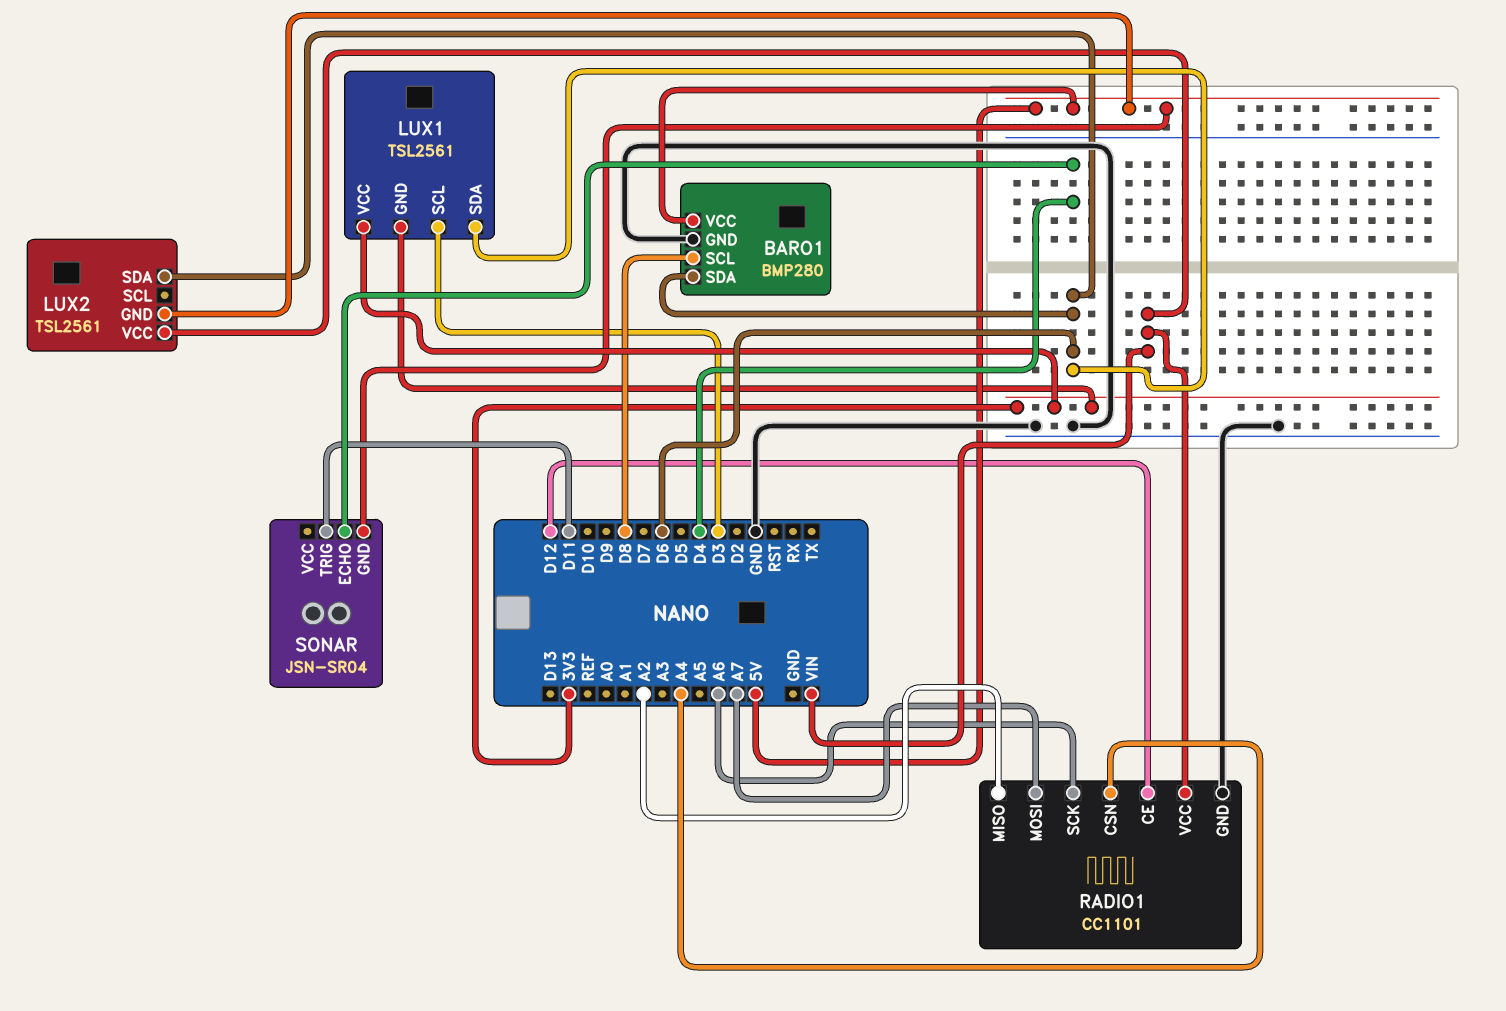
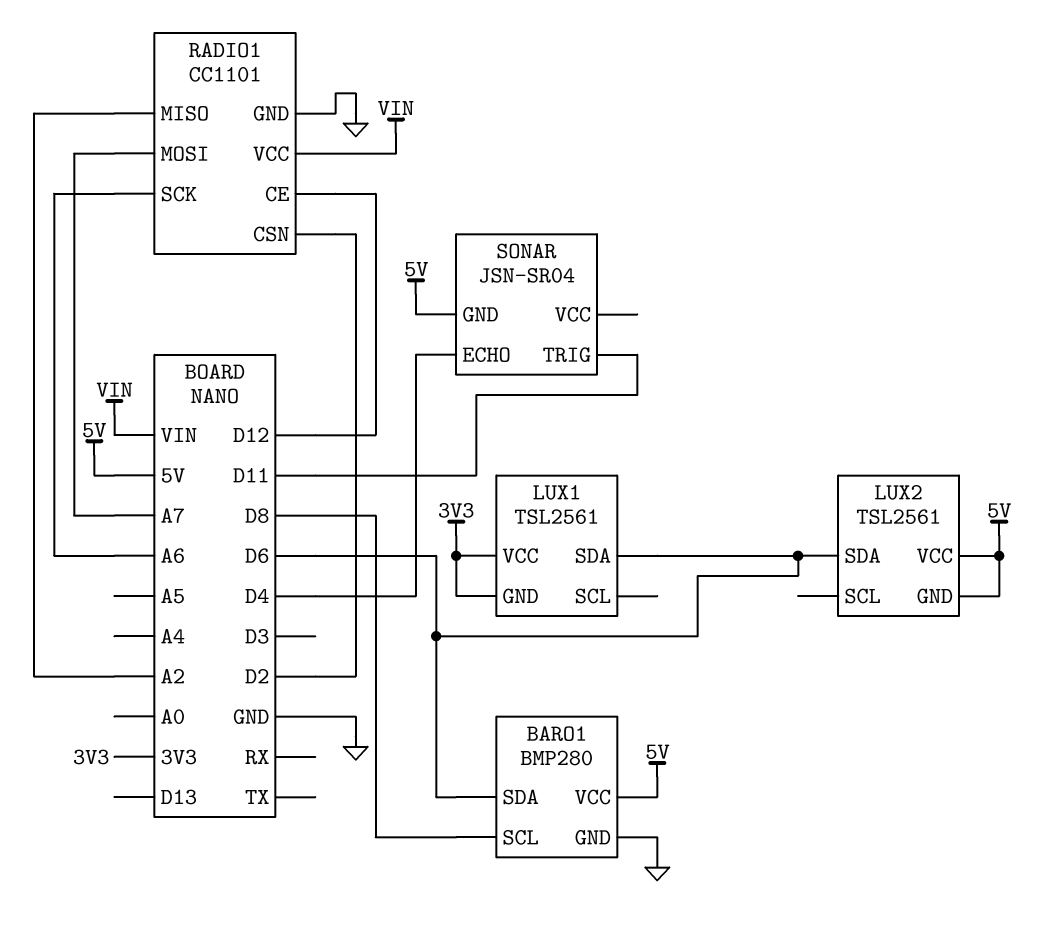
LUX1 pin SCL: D3 -> none
LUX2 pin VCC: VIN -> 5V
RADIO1 pin CSN: A4 -> D2

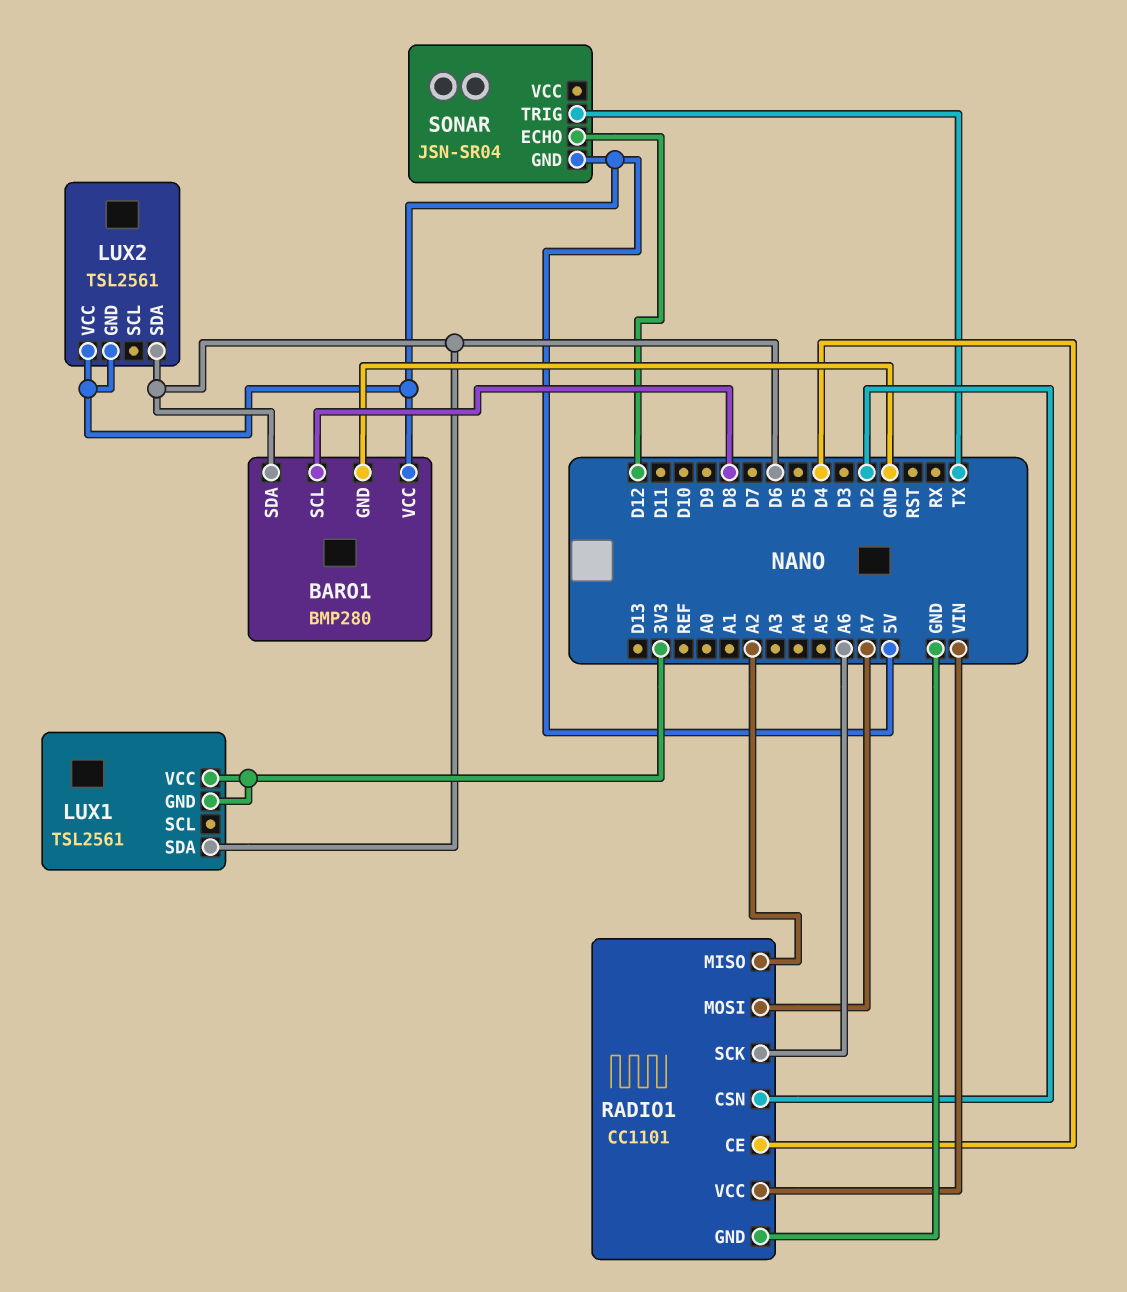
RADIO1 pin CE: D12 -> D4
SONAR pin ECHO: D4 -> D12
SONAR pin TRIG: D11 -> TX

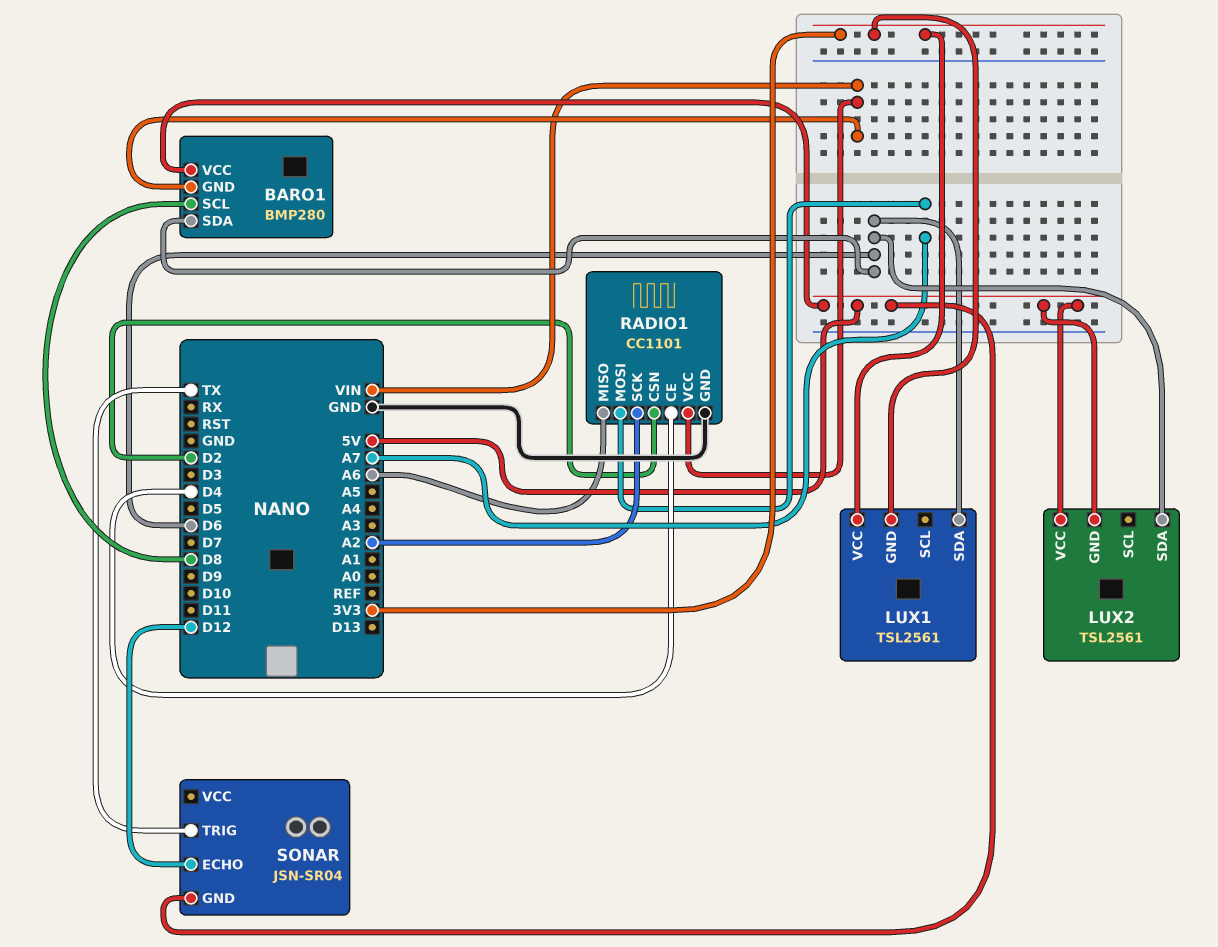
BARO1 pin GND: GND -> VIN
RADIO1 pin MISO: A2 -> A6
RADIO1 pin SCK: A6 -> A2

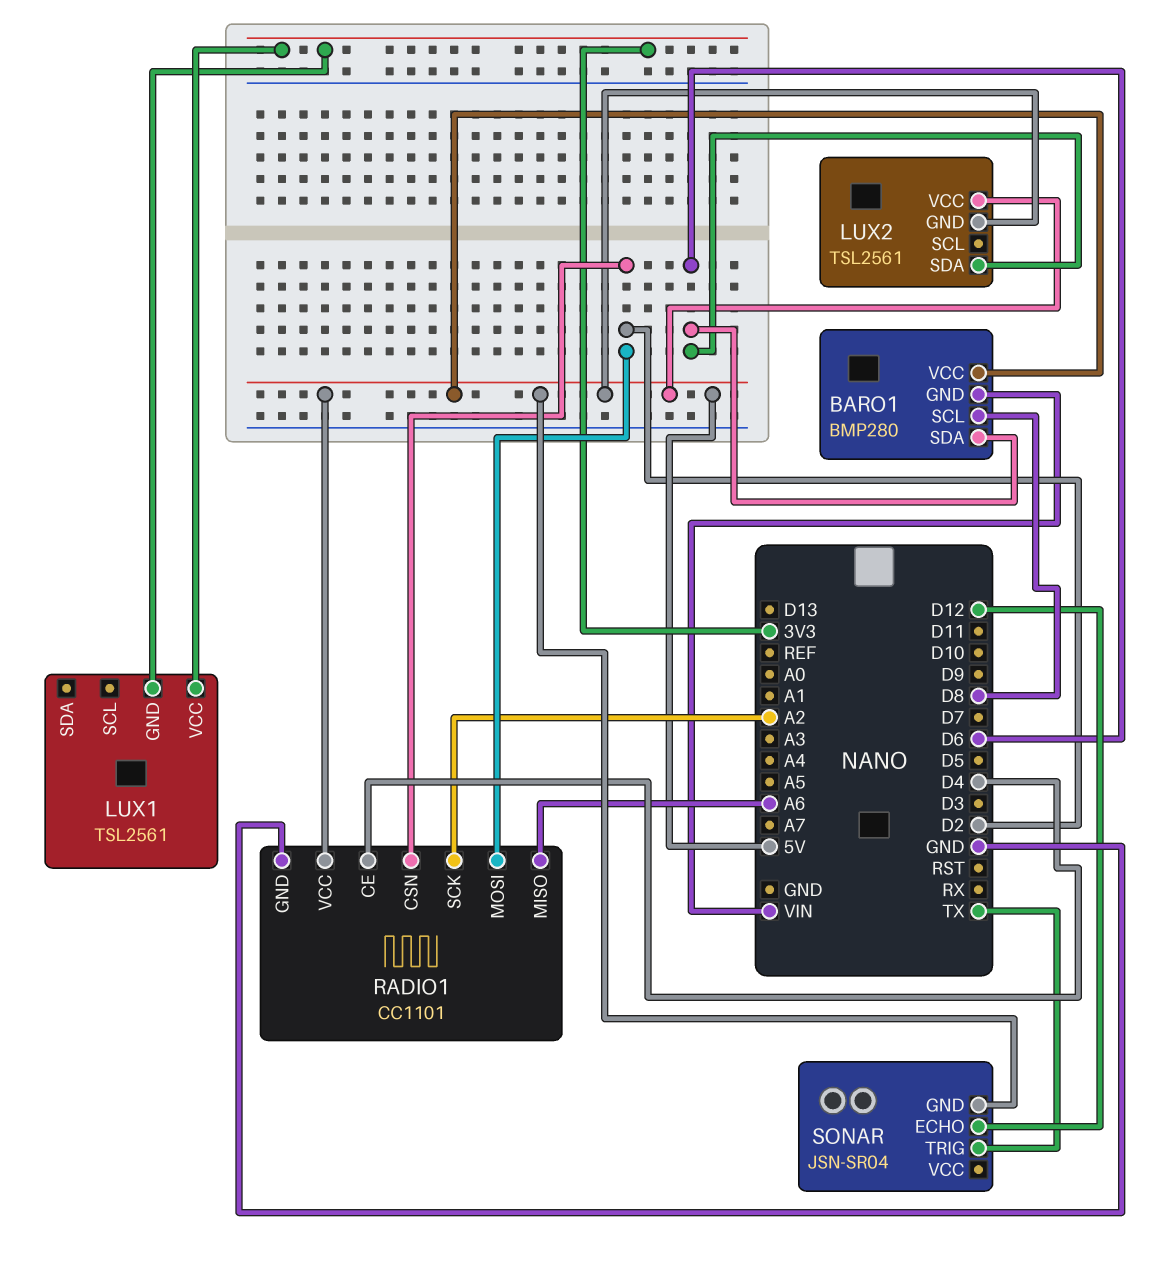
LUX1 pin SDA: D6 -> none
RADIO1 pin MOSI: A7 -> D2
RADIO1 pin VCC: VIN -> 5V

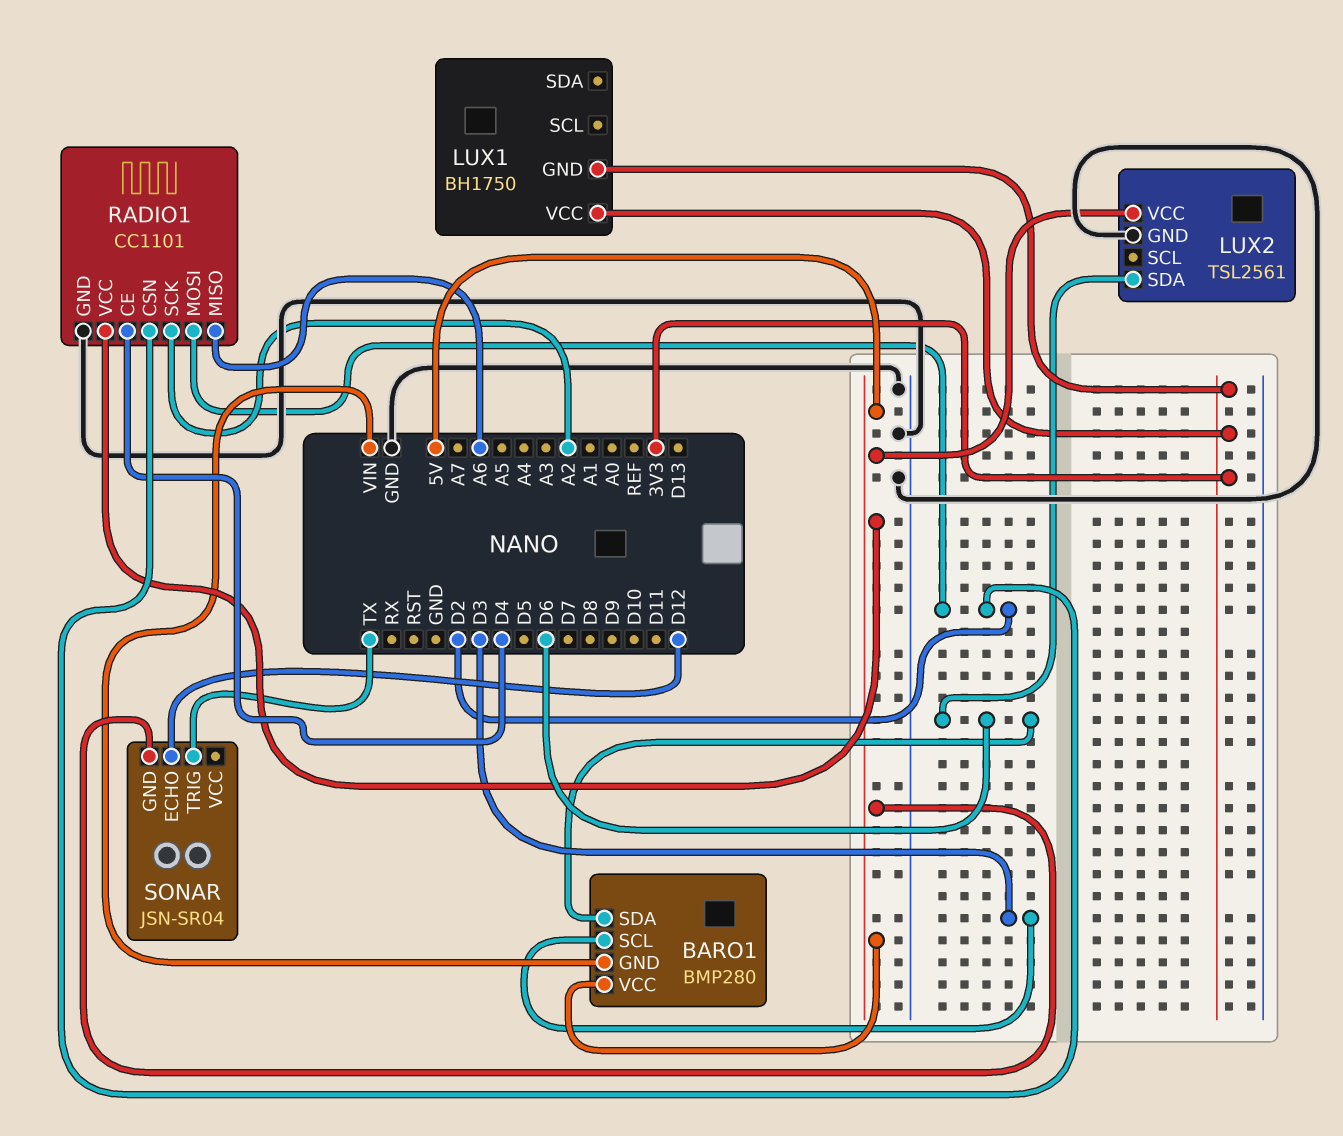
BARO1 pin SCL: D8 -> D3
LUX1: TSL2561 -> BH1750
LUX2 pin GND: 5V -> GND

